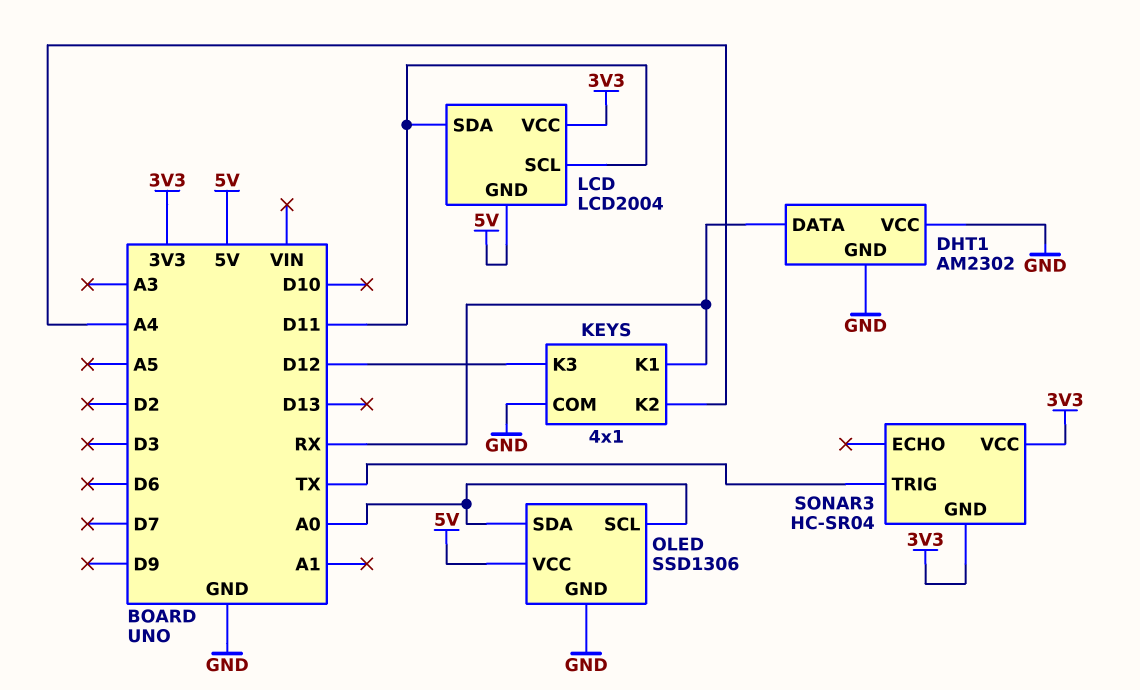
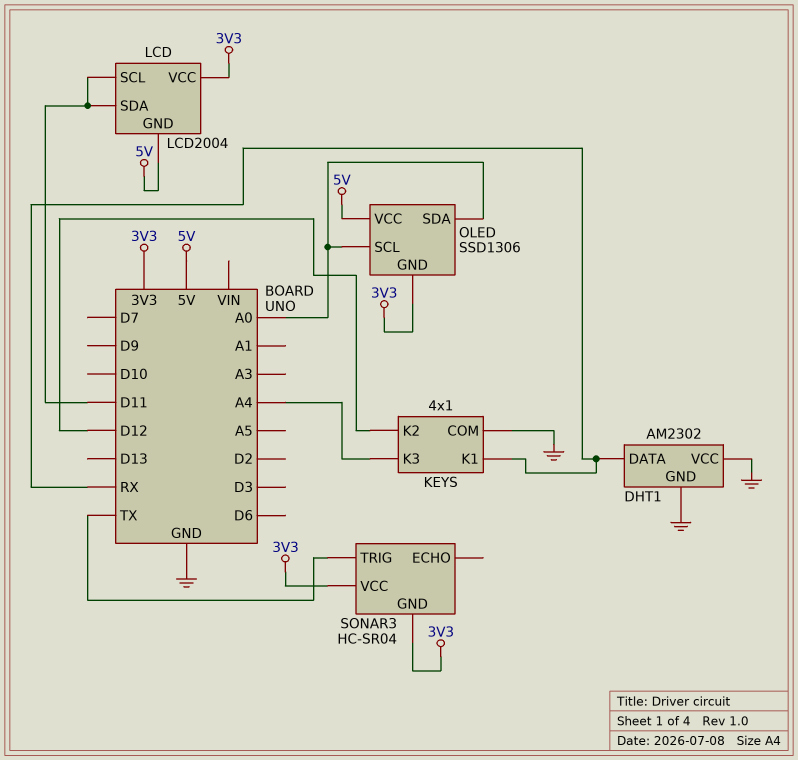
KEYS pin K2: A4 -> D12
KEYS pin K3: D12 -> A4
OLED pin GND: GND -> 3V3

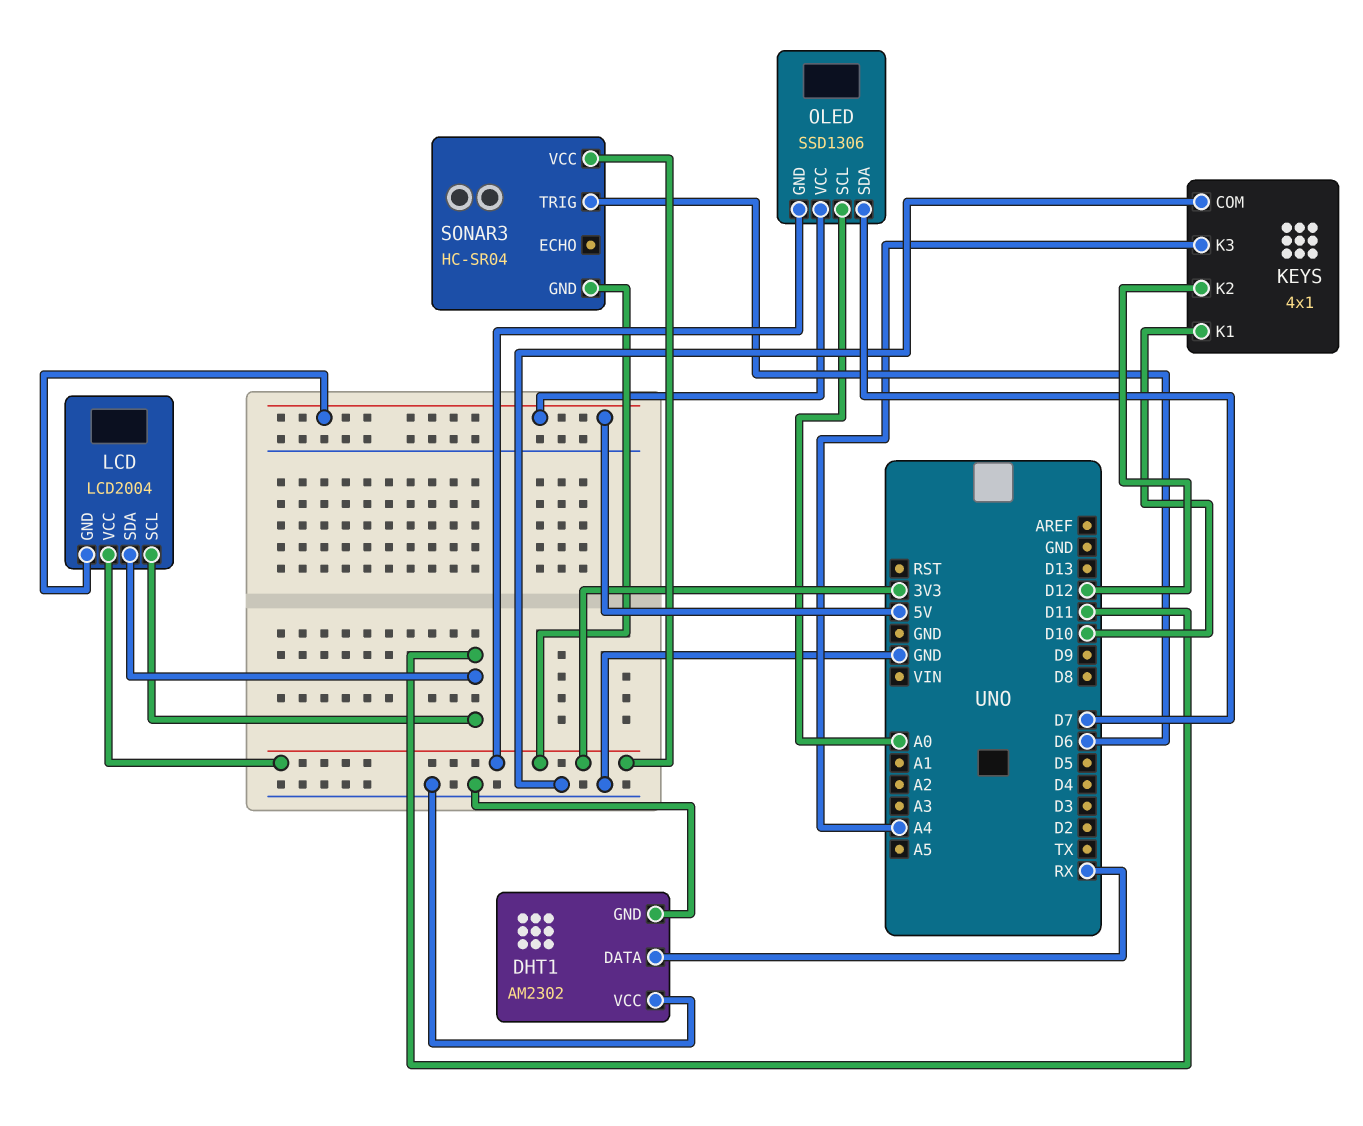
KEYS pin K1: RX -> D10
OLED pin SDA: A0 -> D7
SONAR3 pin TRIG: TX -> D6

